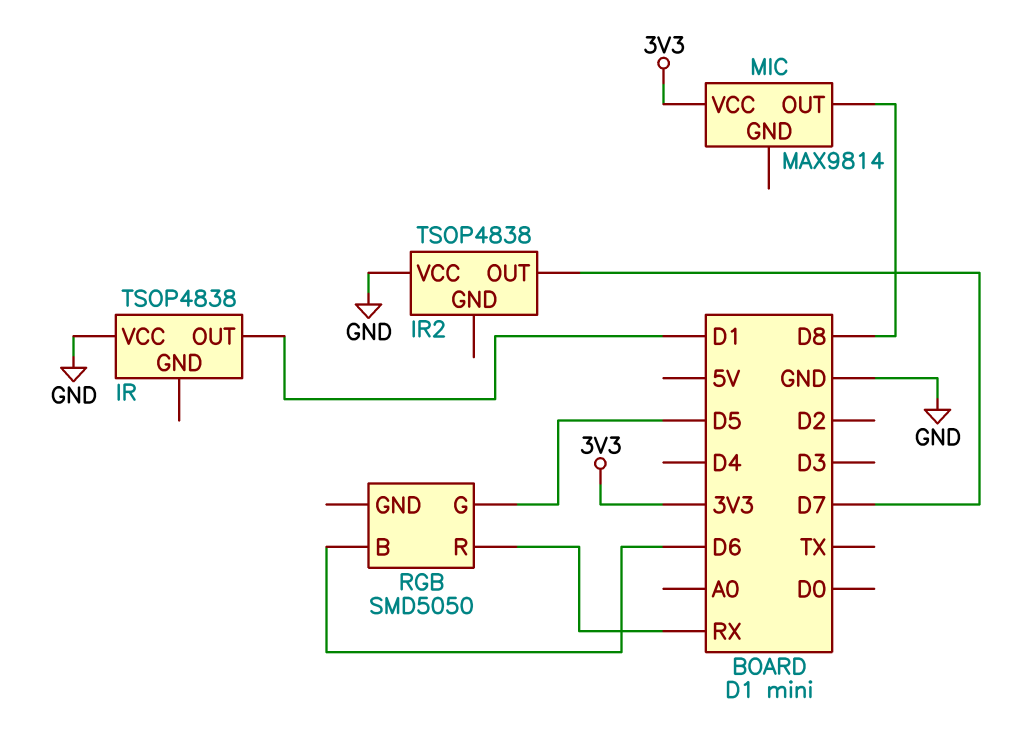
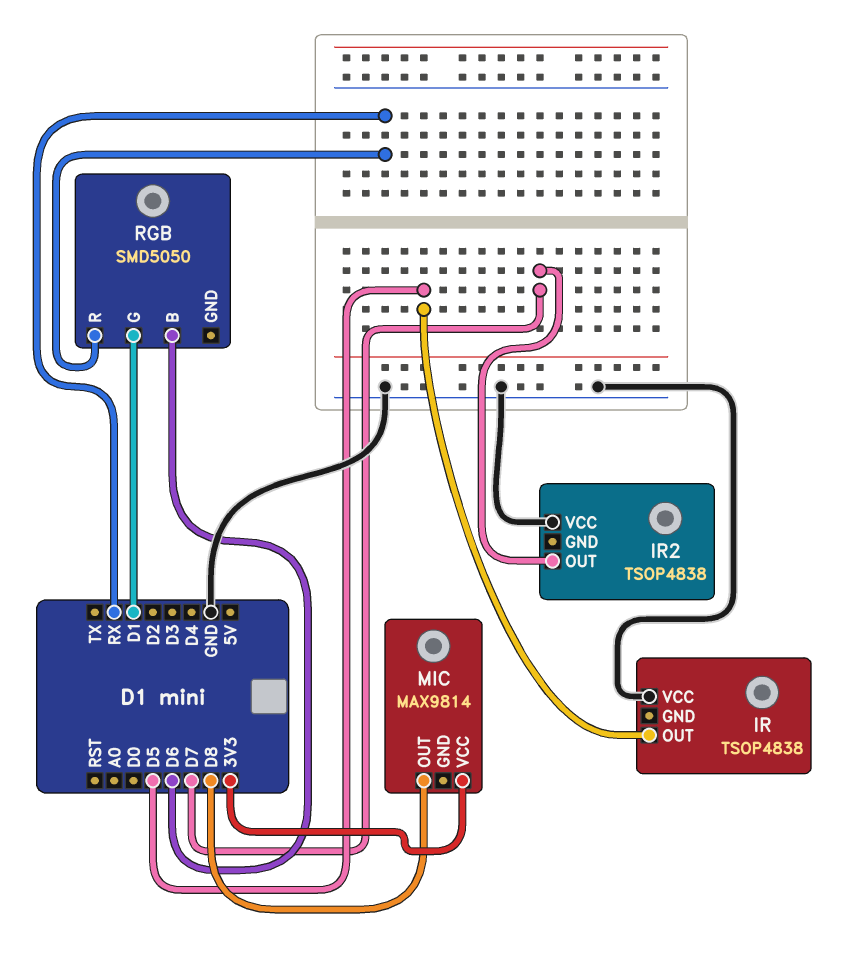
IR pin OUT: D1 -> D5
RGB pin G: D5 -> D1

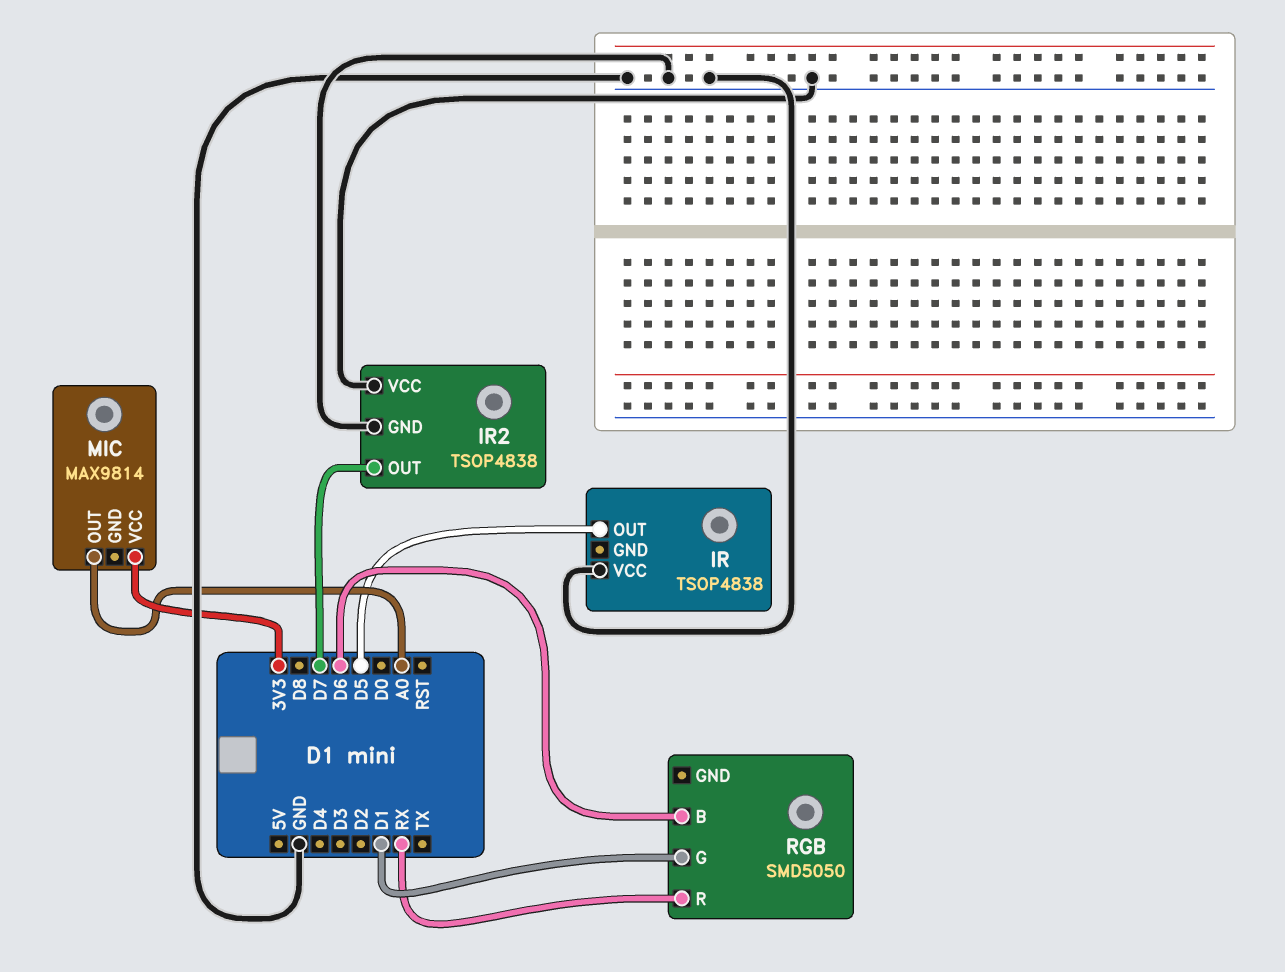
IR2 pin GND: none -> GND
MIC pin OUT: D8 -> A0

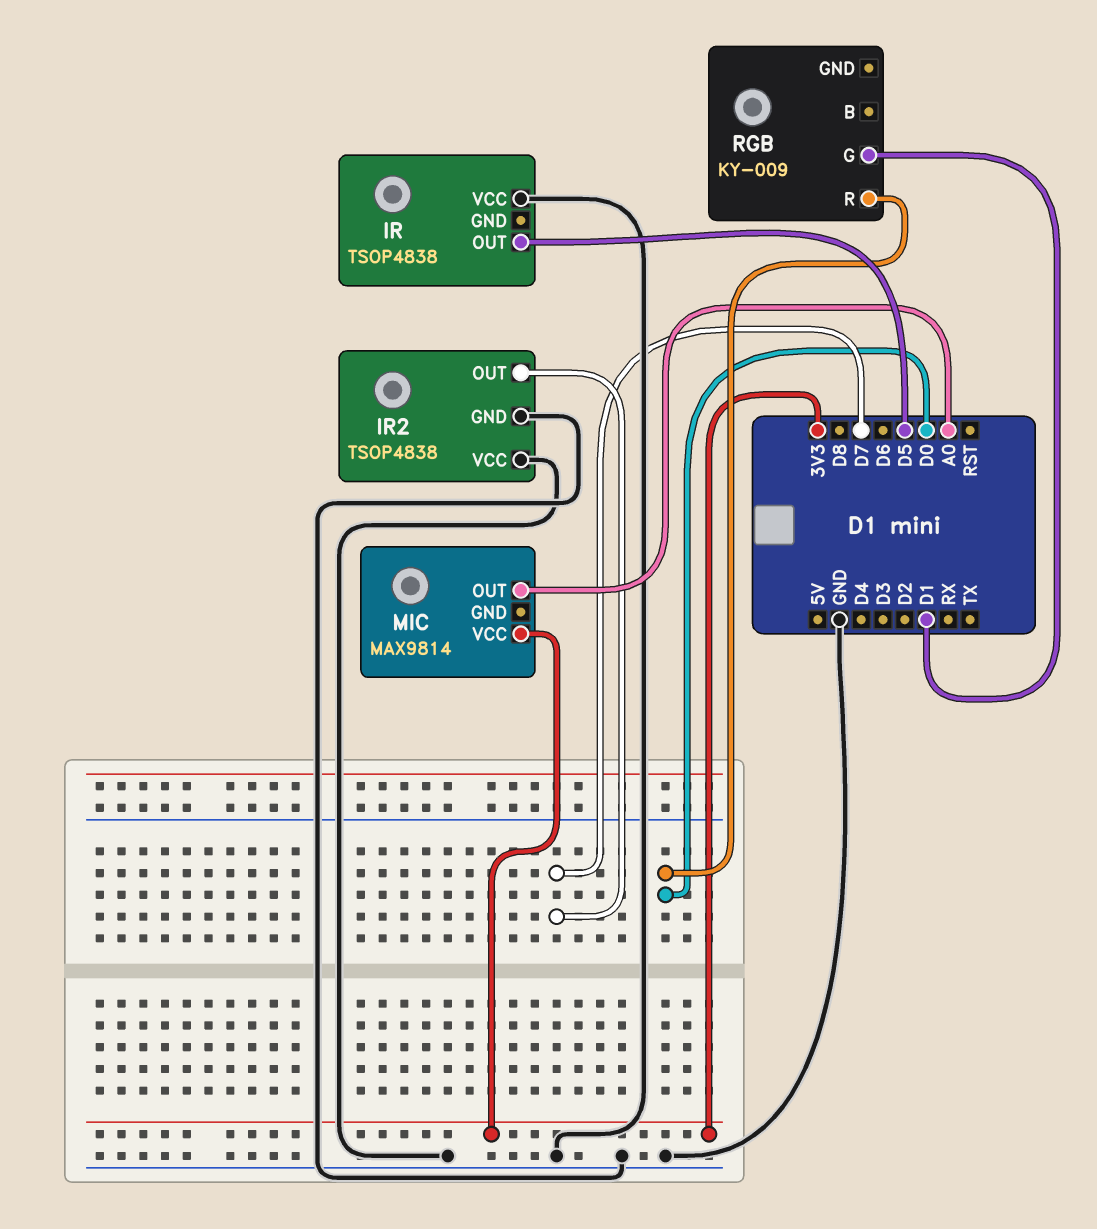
RGB: SMD5050 -> KY-009
RGB pin B: D6 -> none
RGB pin R: RX -> D0

